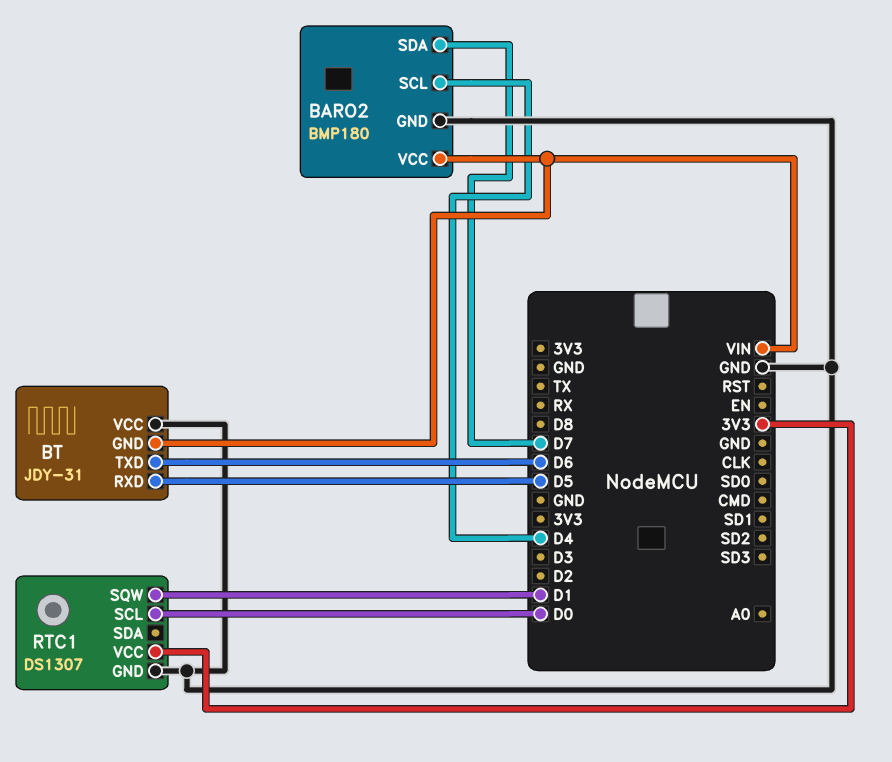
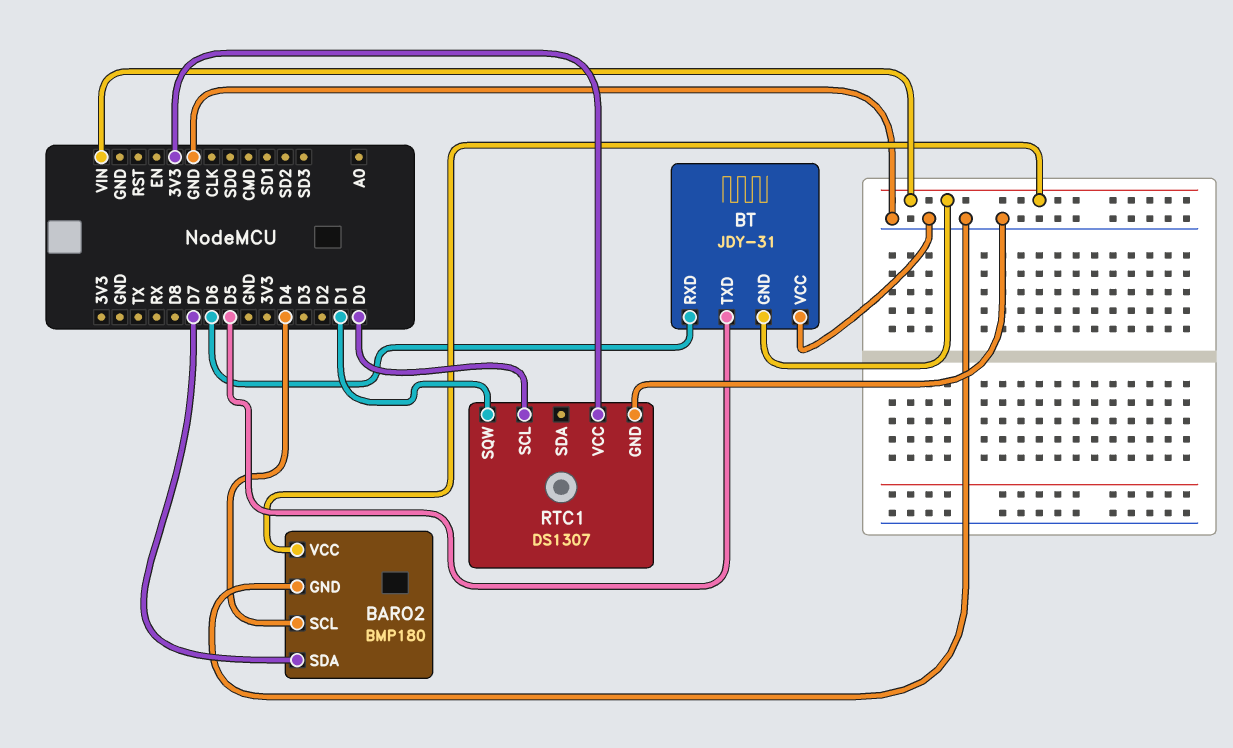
BT pin RXD: D5 -> D6
BT pin TXD: D6 -> D5

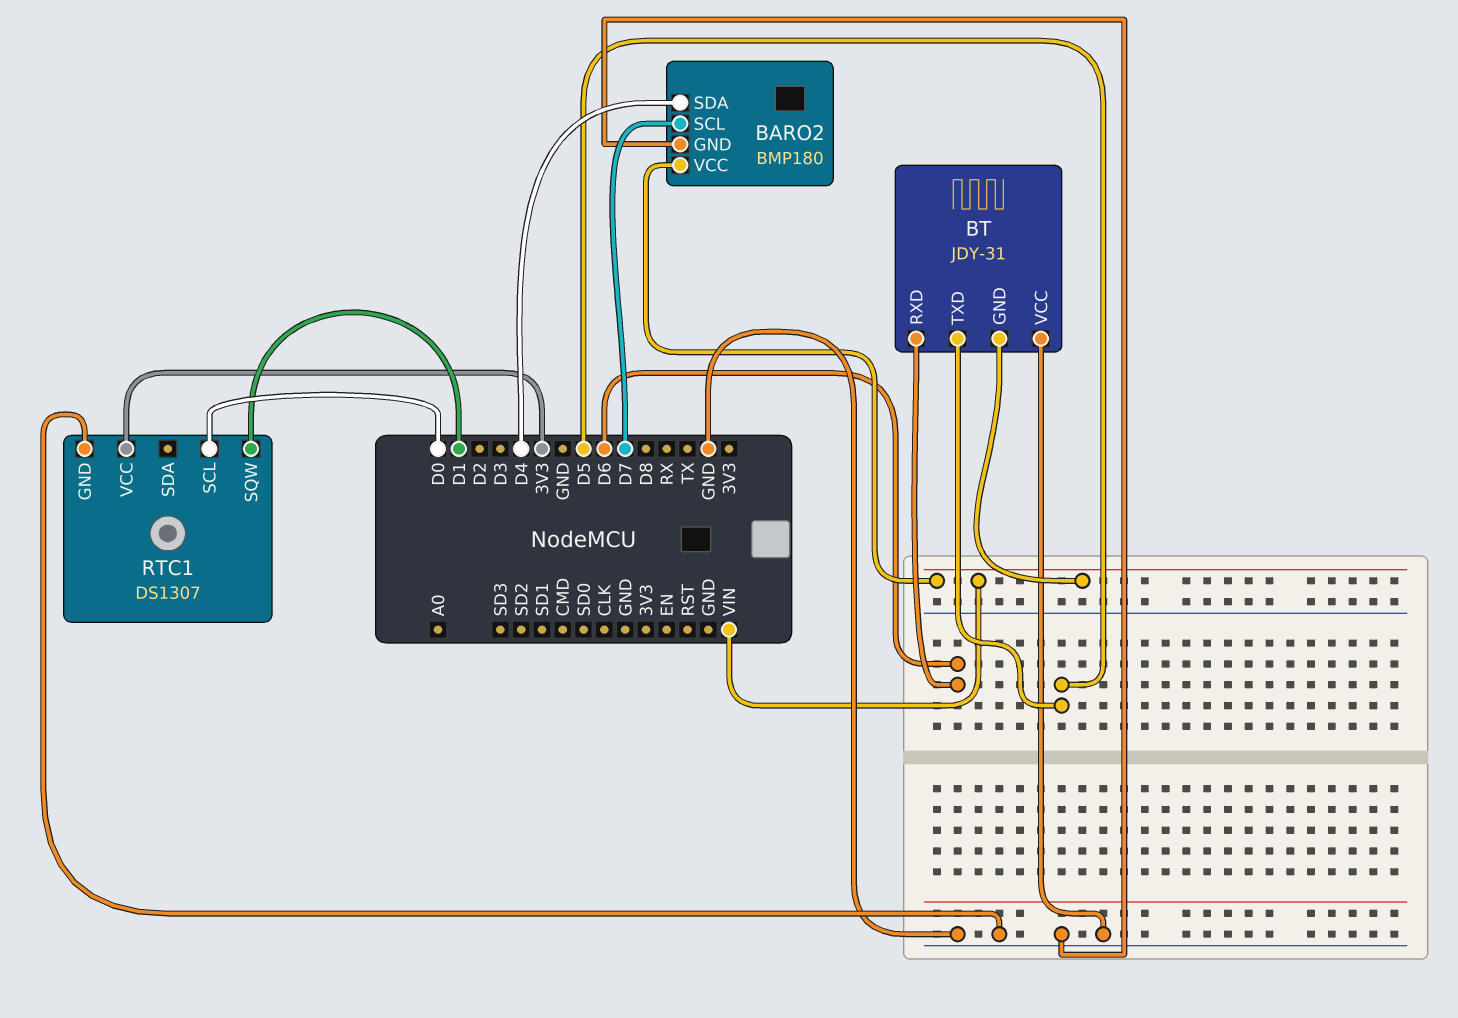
BARO2 pin SCL: D4 -> D7
BARO2 pin SDA: D7 -> D4

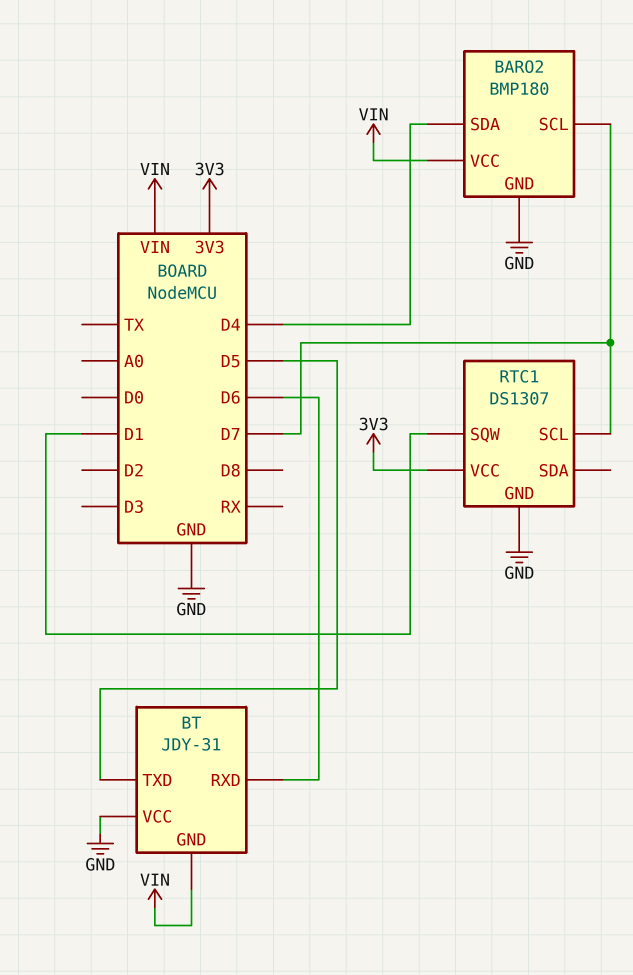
RTC1 pin SCL: D0 -> D7

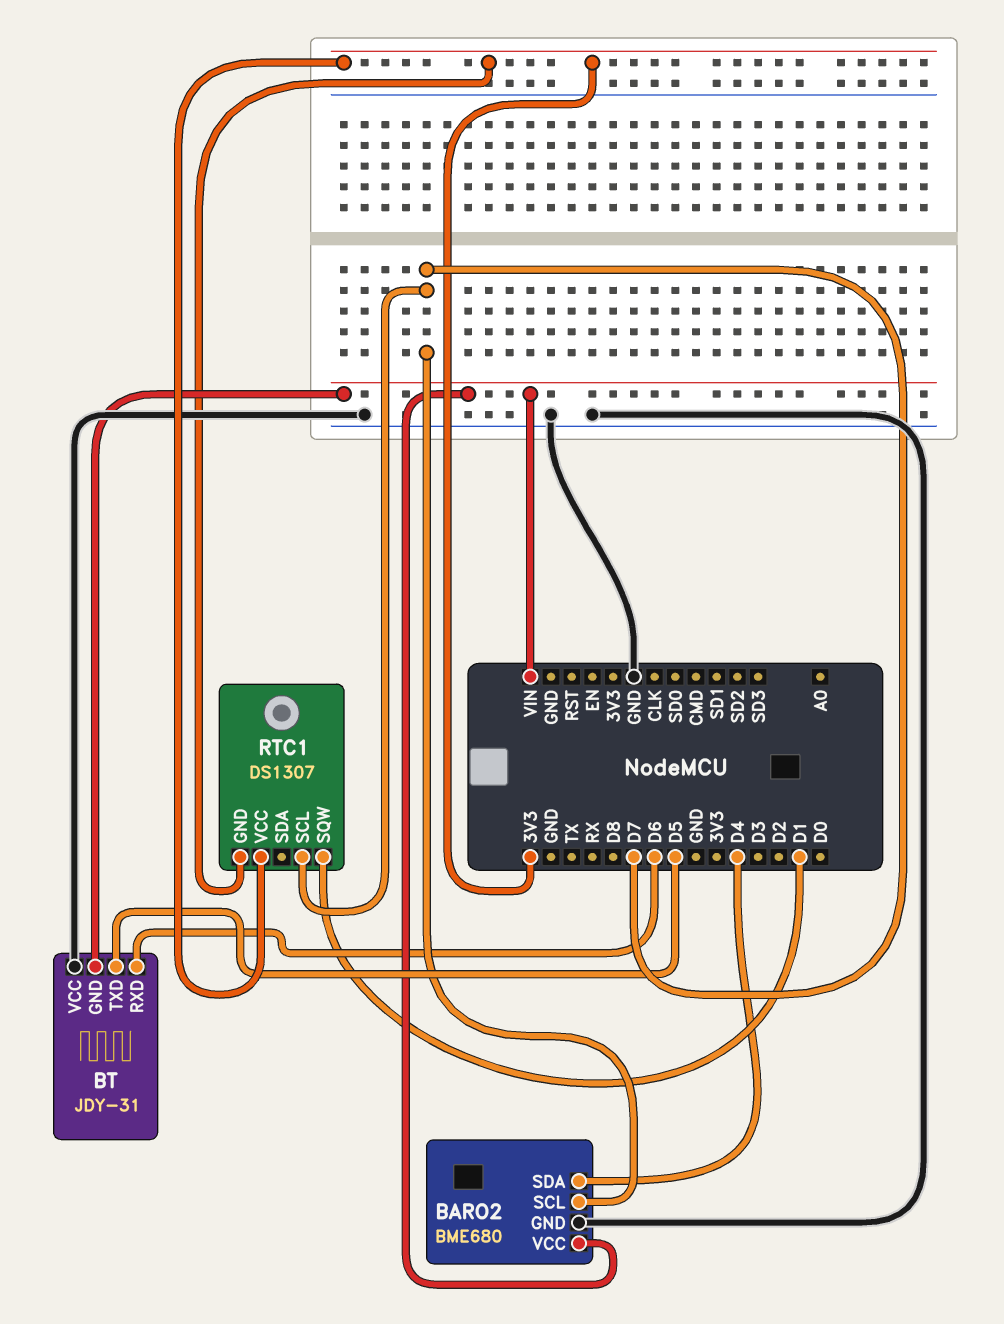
BARO2: BMP180 -> BME680
RTC1 pin GND: GND -> 3V3

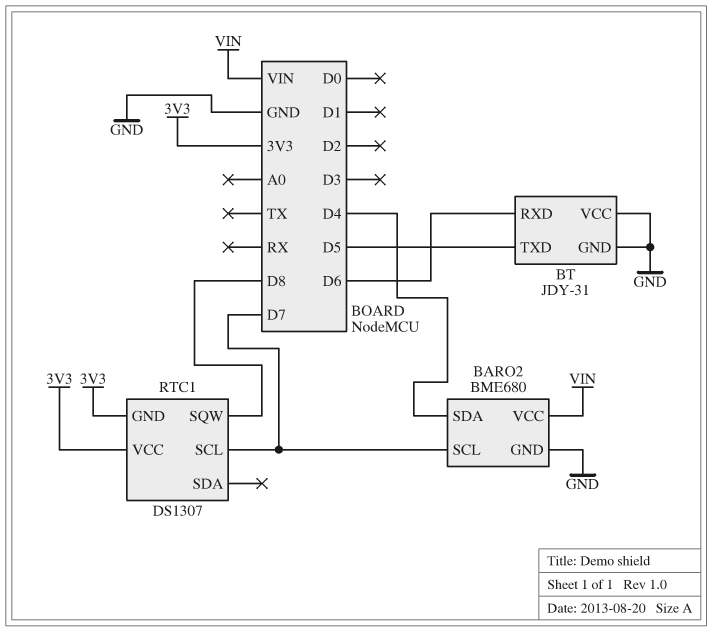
BT pin GND: VIN -> GND
RTC1 pin SQW: D1 -> D8

